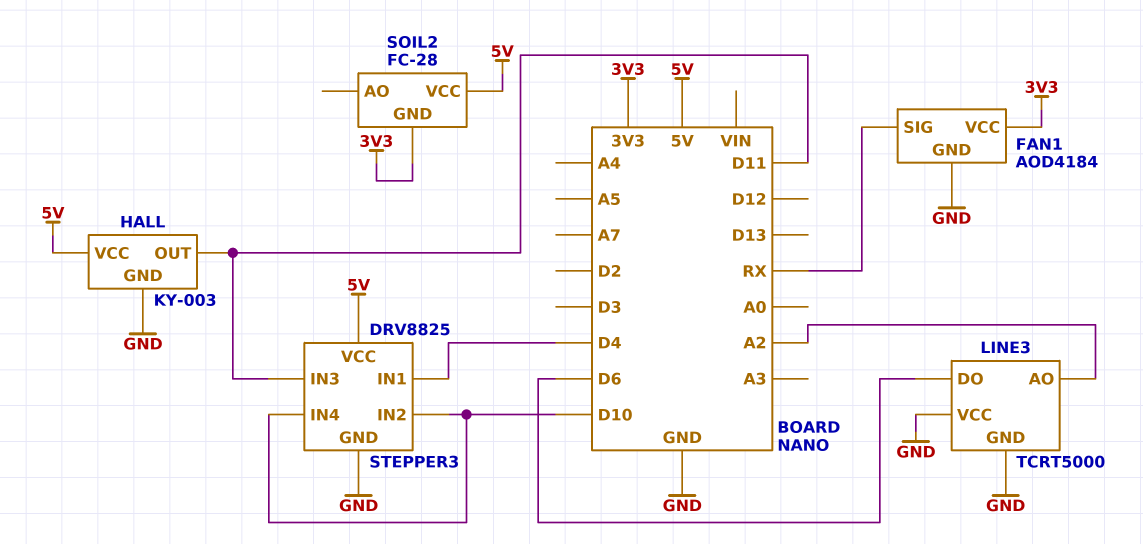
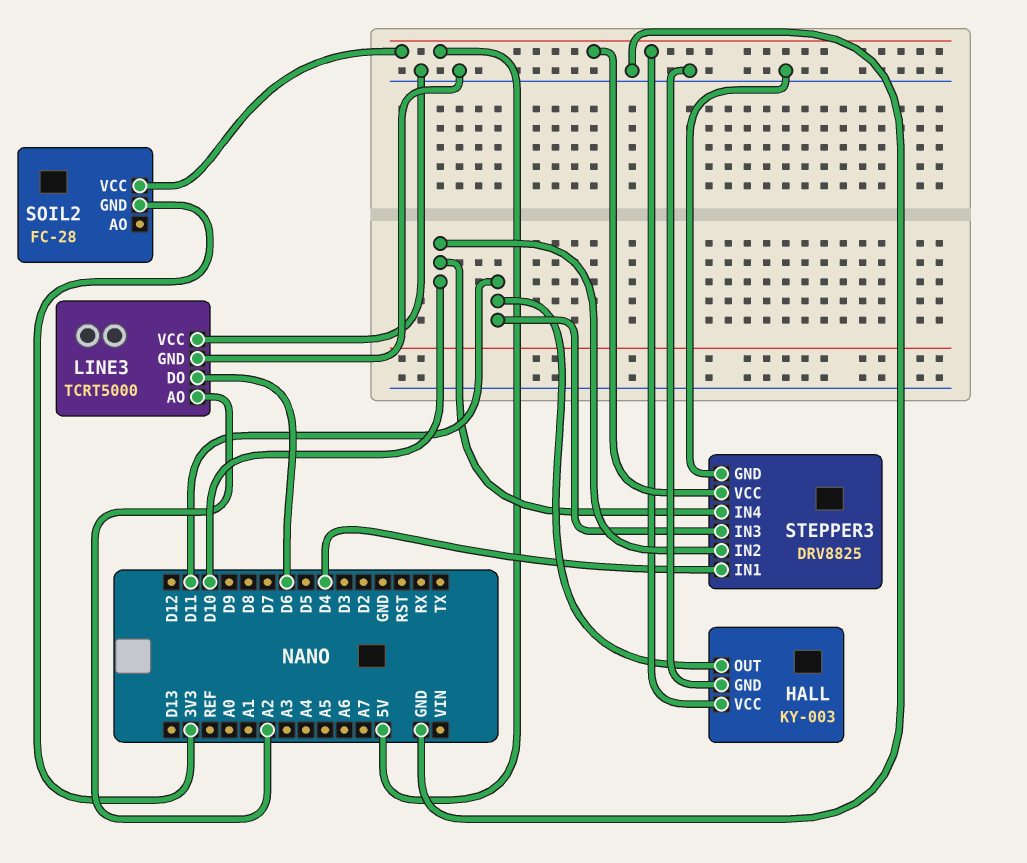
FAN1: AOD4184 -> none
FAN1 pin GND: GND -> none
FAN1 pin SIG: RX -> none
FAN1 pin VCC: 3V3 -> none

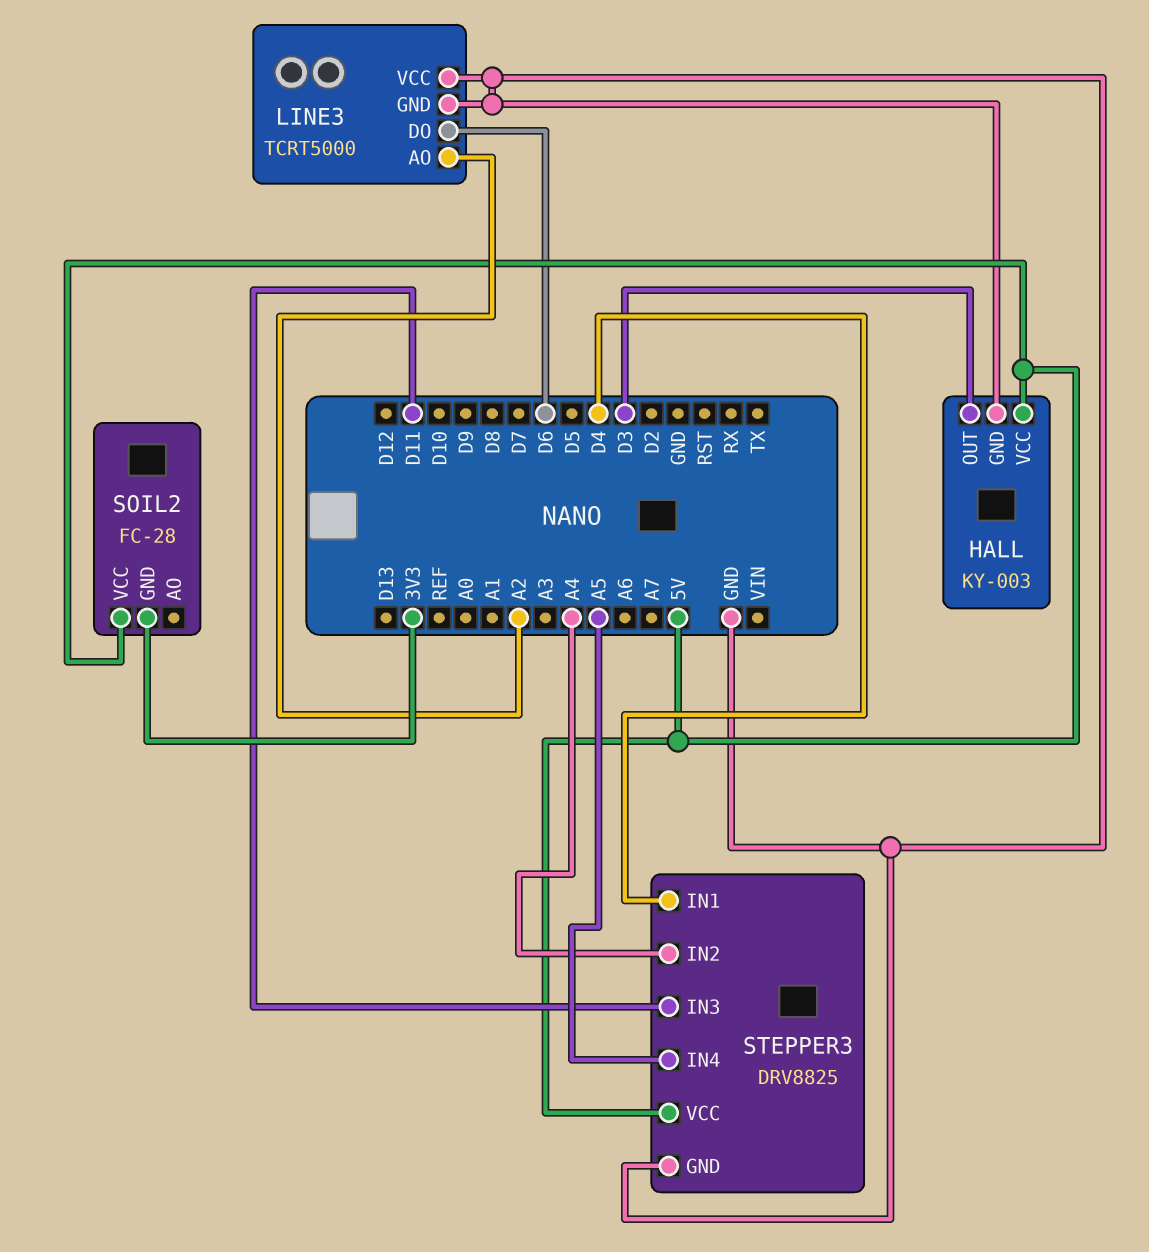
HALL pin OUT: D11 -> D3
STEPPER3 pin IN2: D10 -> A4
STEPPER3 pin IN4: D10 -> A5

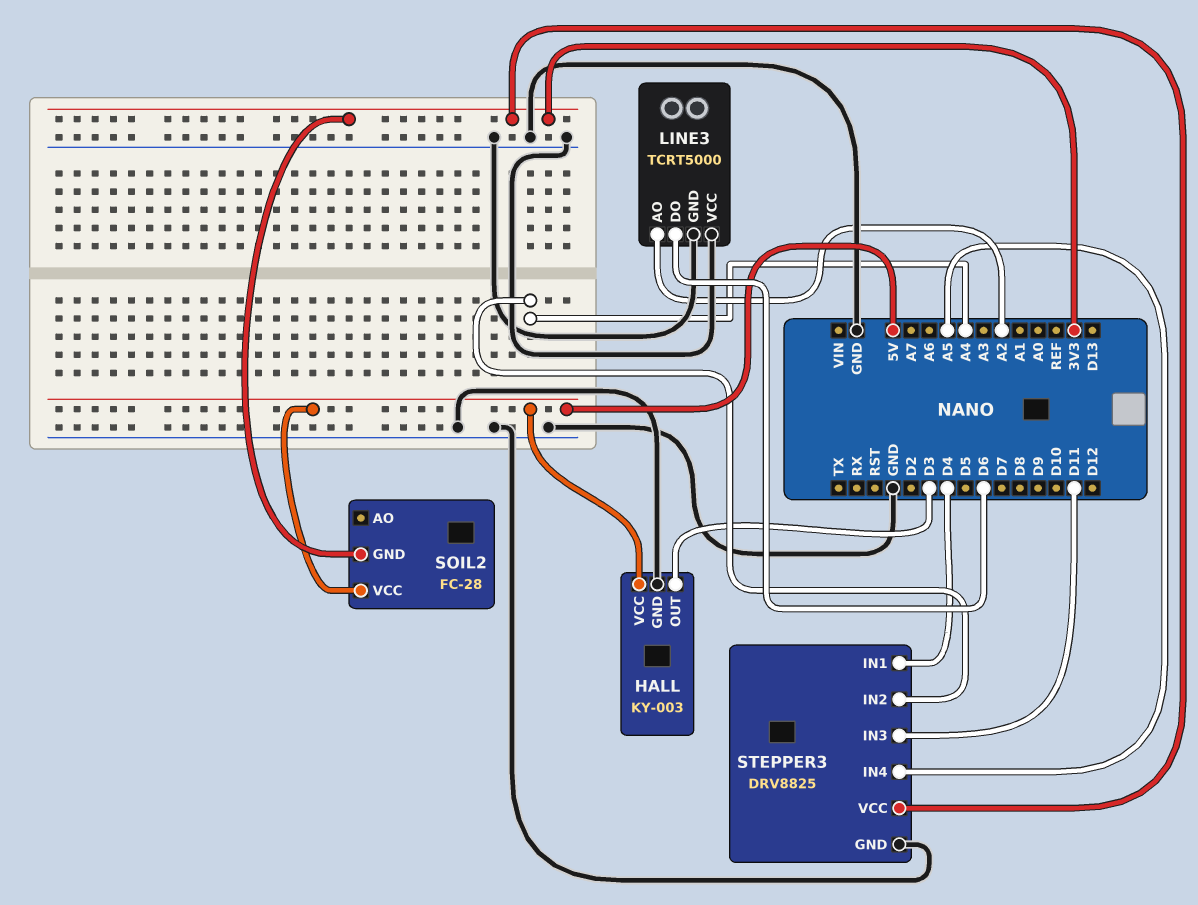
STEPPER3 pin VCC: 5V -> 3V3

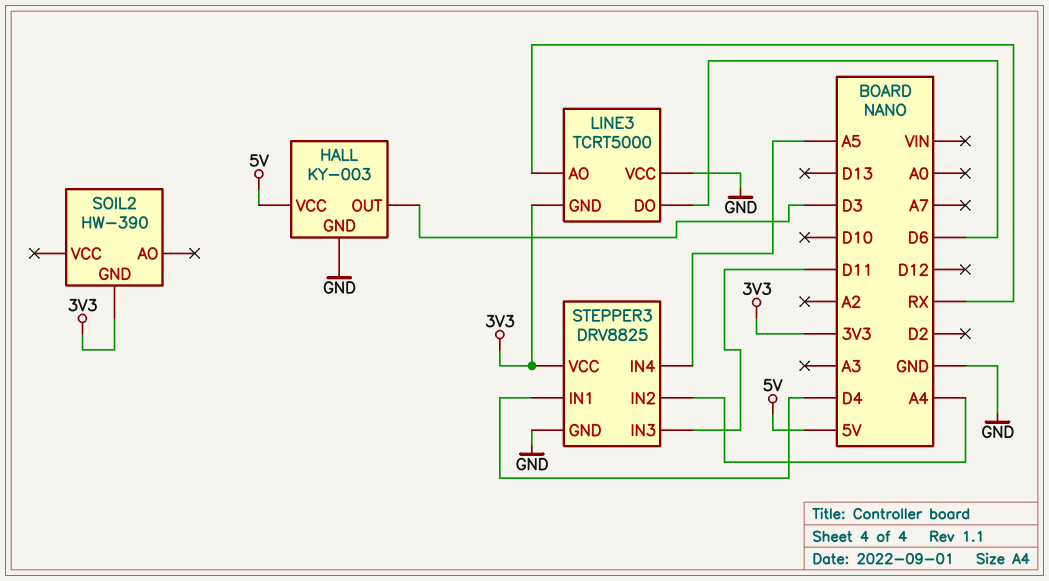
LINE3 pin AO: A2 -> RX
LINE3 pin GND: GND -> 3V3
SOIL2: FC-28 -> HW-390
SOIL2 pin VCC: 5V -> none

